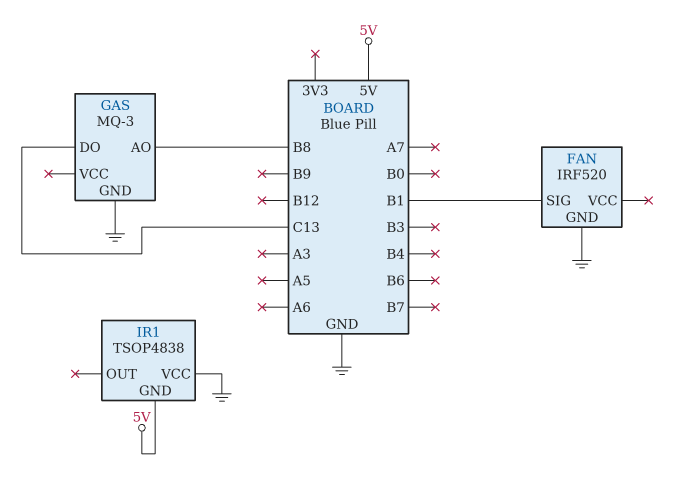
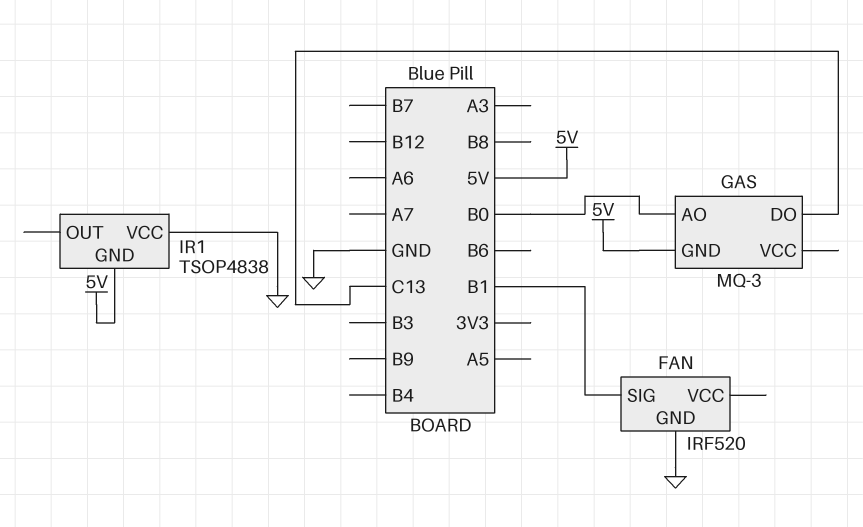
GAS pin AO: B8 -> B0
GAS pin GND: GND -> 5V

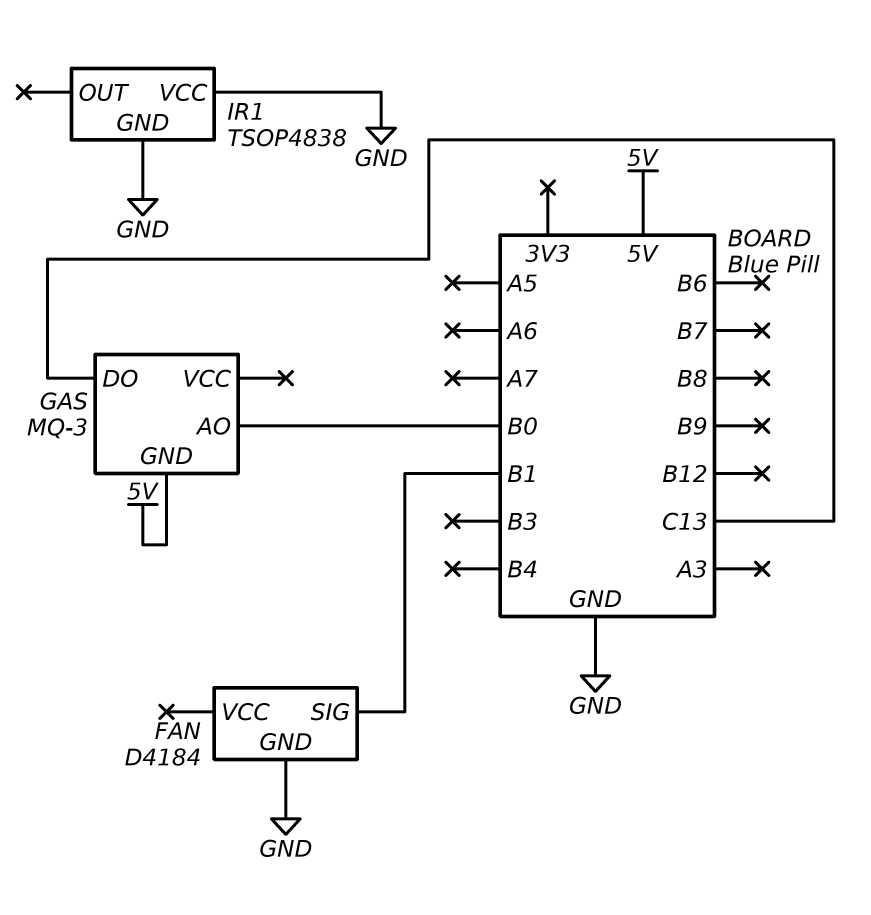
FAN: IRF520 -> D4184
IR1 pin GND: 5V -> GND

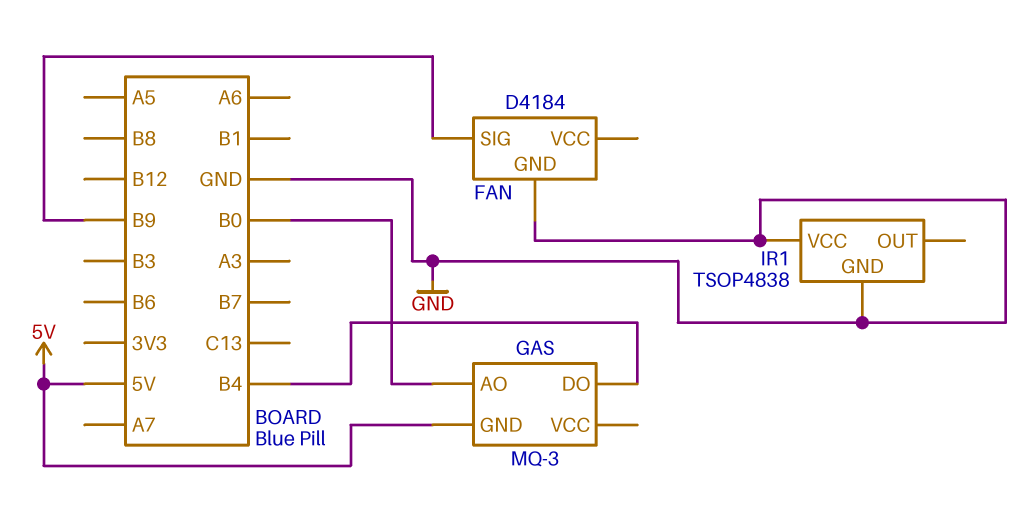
FAN pin SIG: B1 -> B9
GAS pin DO: C13 -> B4

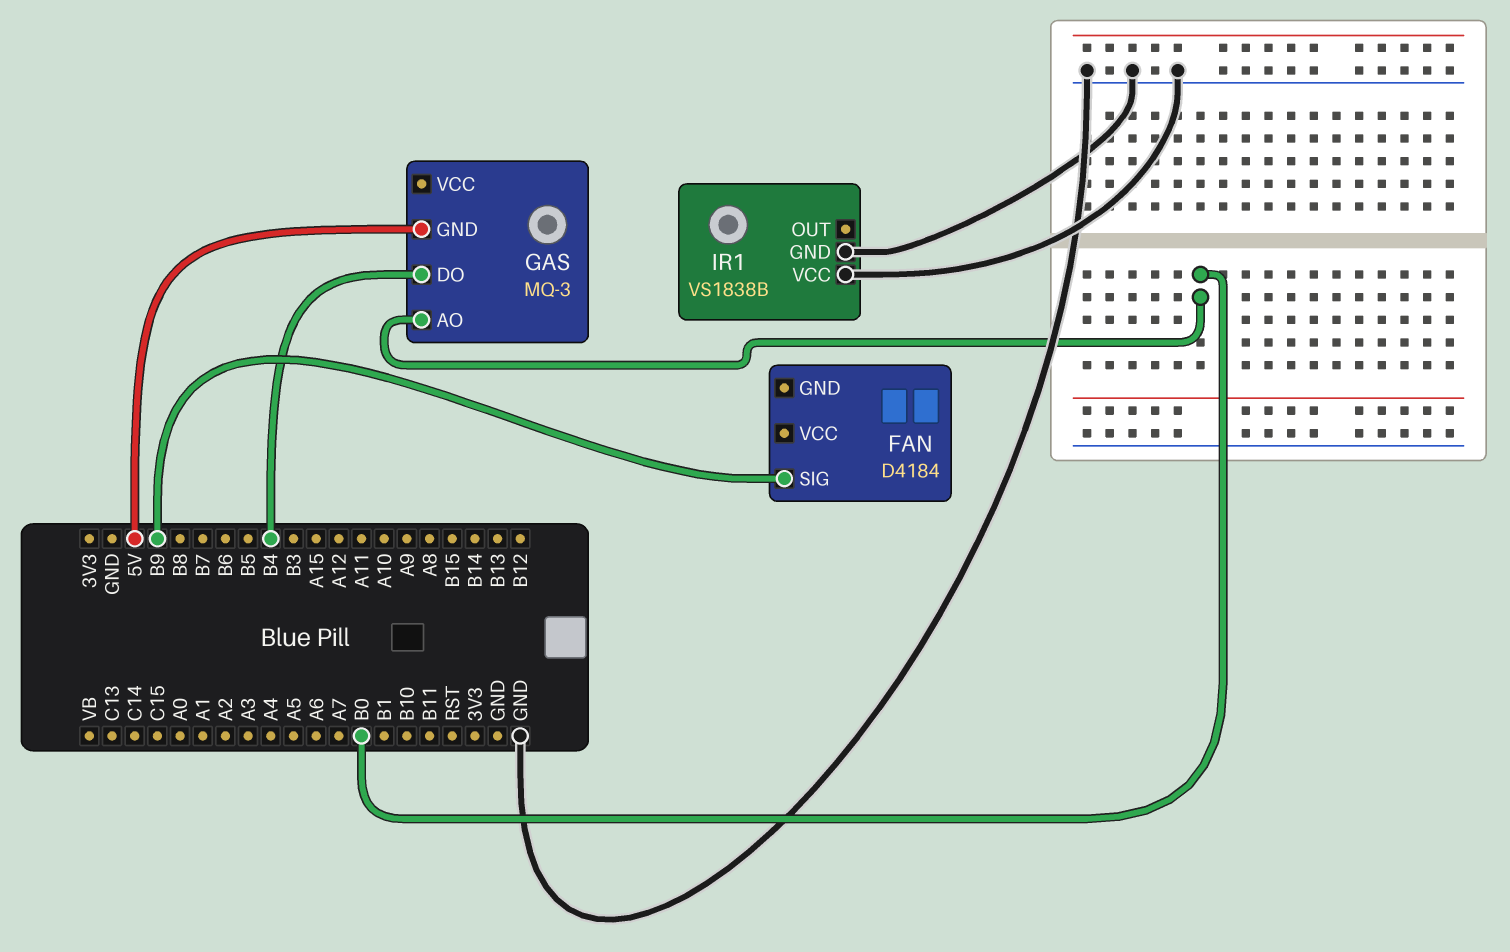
FAN pin GND: GND -> none
IR1: TSOP4838 -> VS1838B

